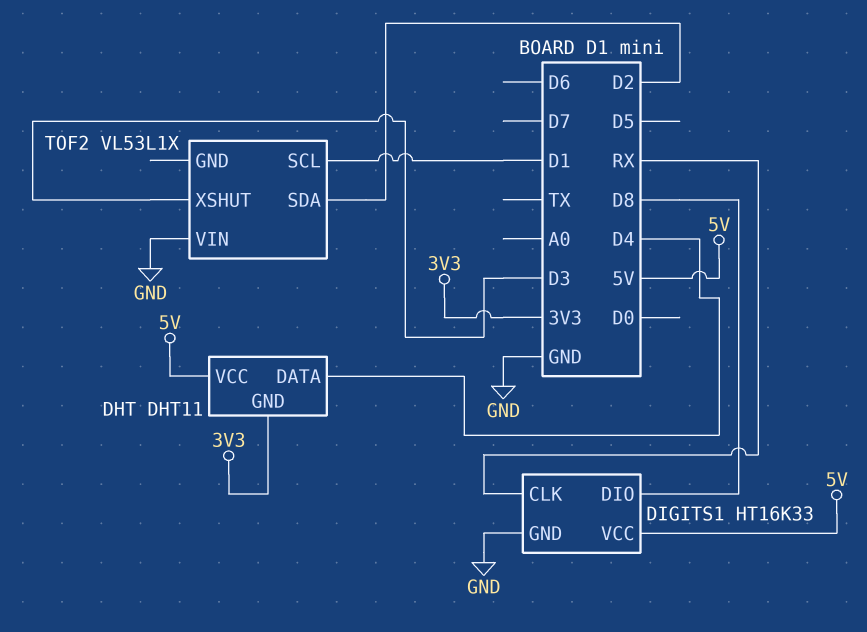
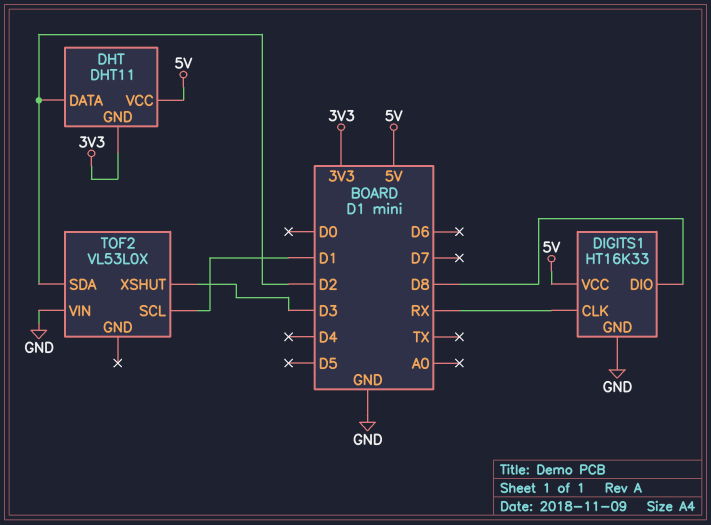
DHT pin DATA: D4 -> D2
TOF2: VL53L1X -> VL53L0X

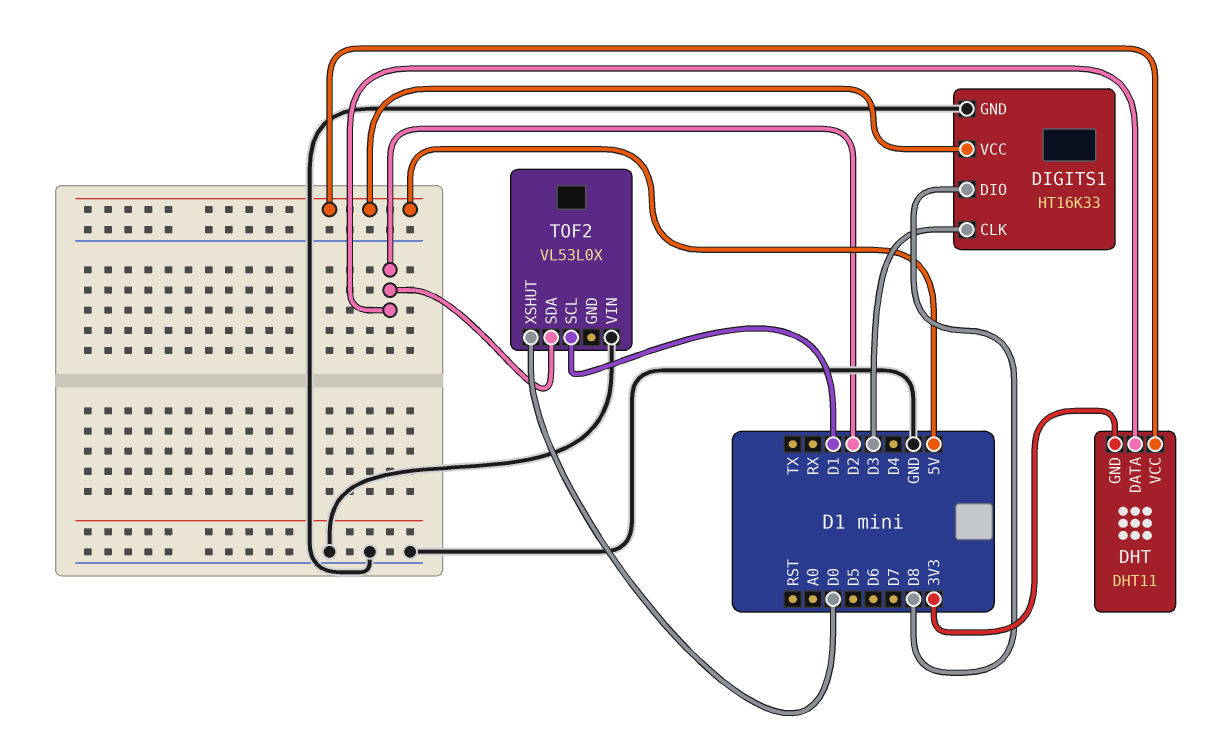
DIGITS1 pin CLK: RX -> D3
TOF2 pin XSHUT: D3 -> D0

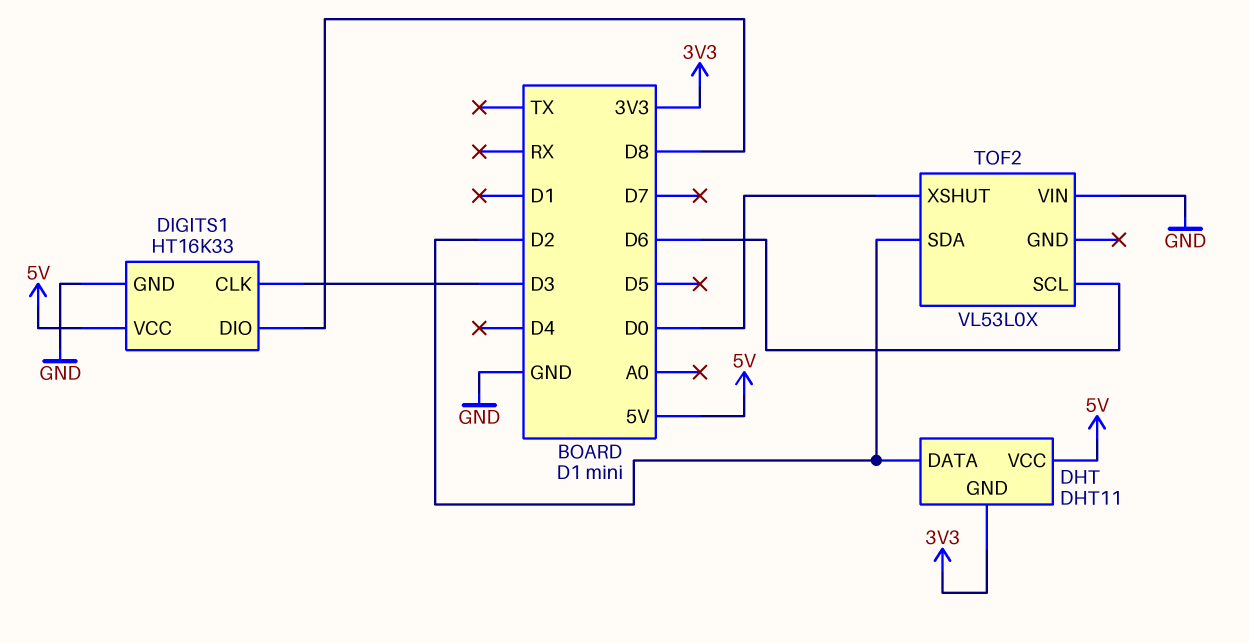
TOF2 pin SCL: D1 -> D6

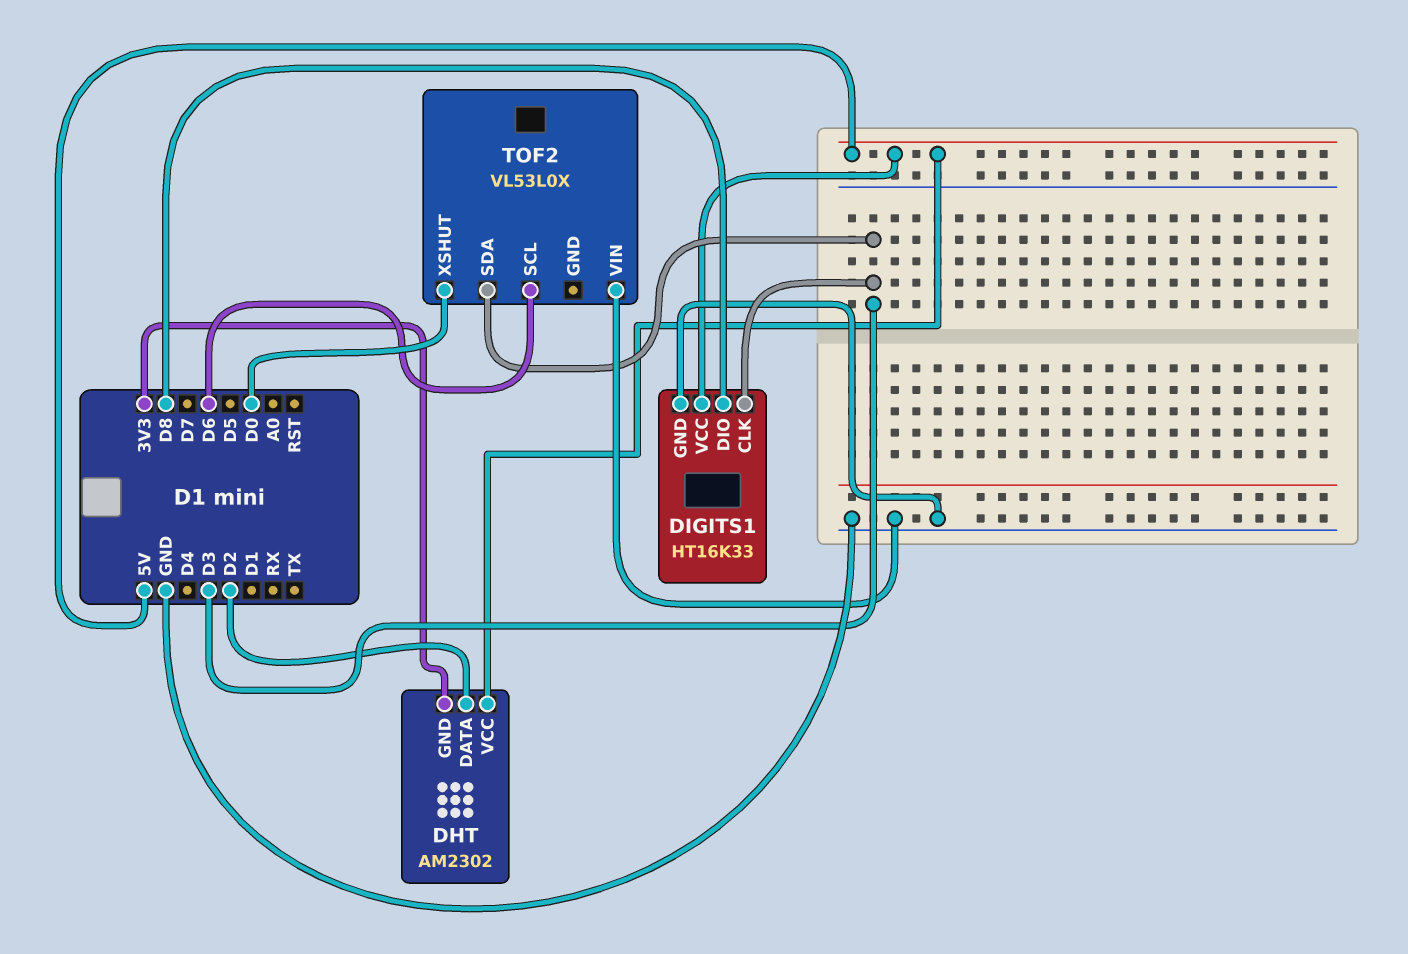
DHT: DHT11 -> AM2302
TOF2 pin SDA: D2 -> D3

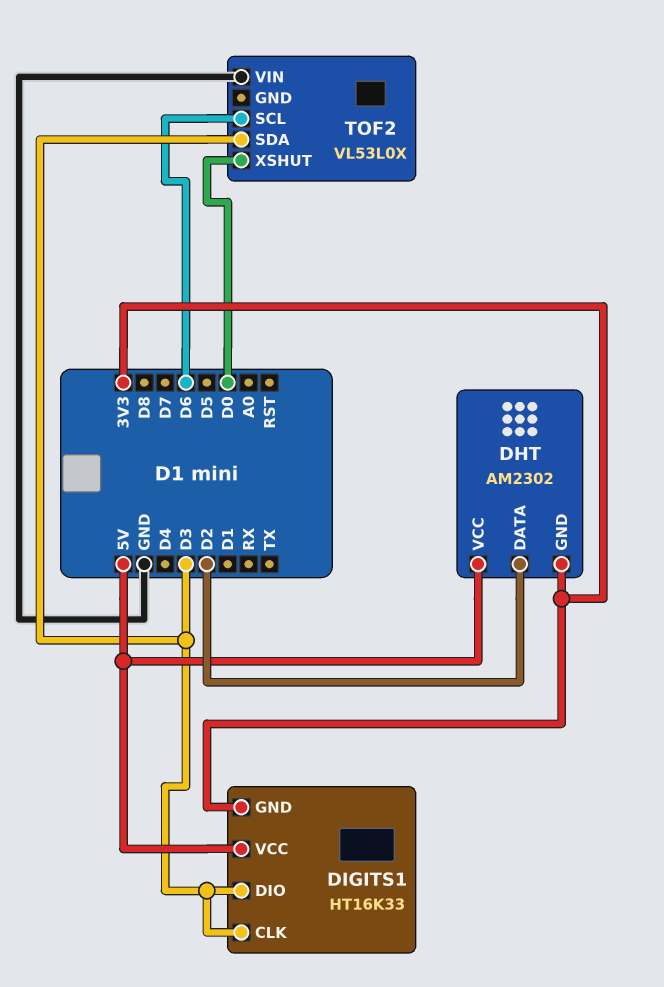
DIGITS1 pin DIO: D8 -> D3
DIGITS1 pin GND: GND -> 3V3

